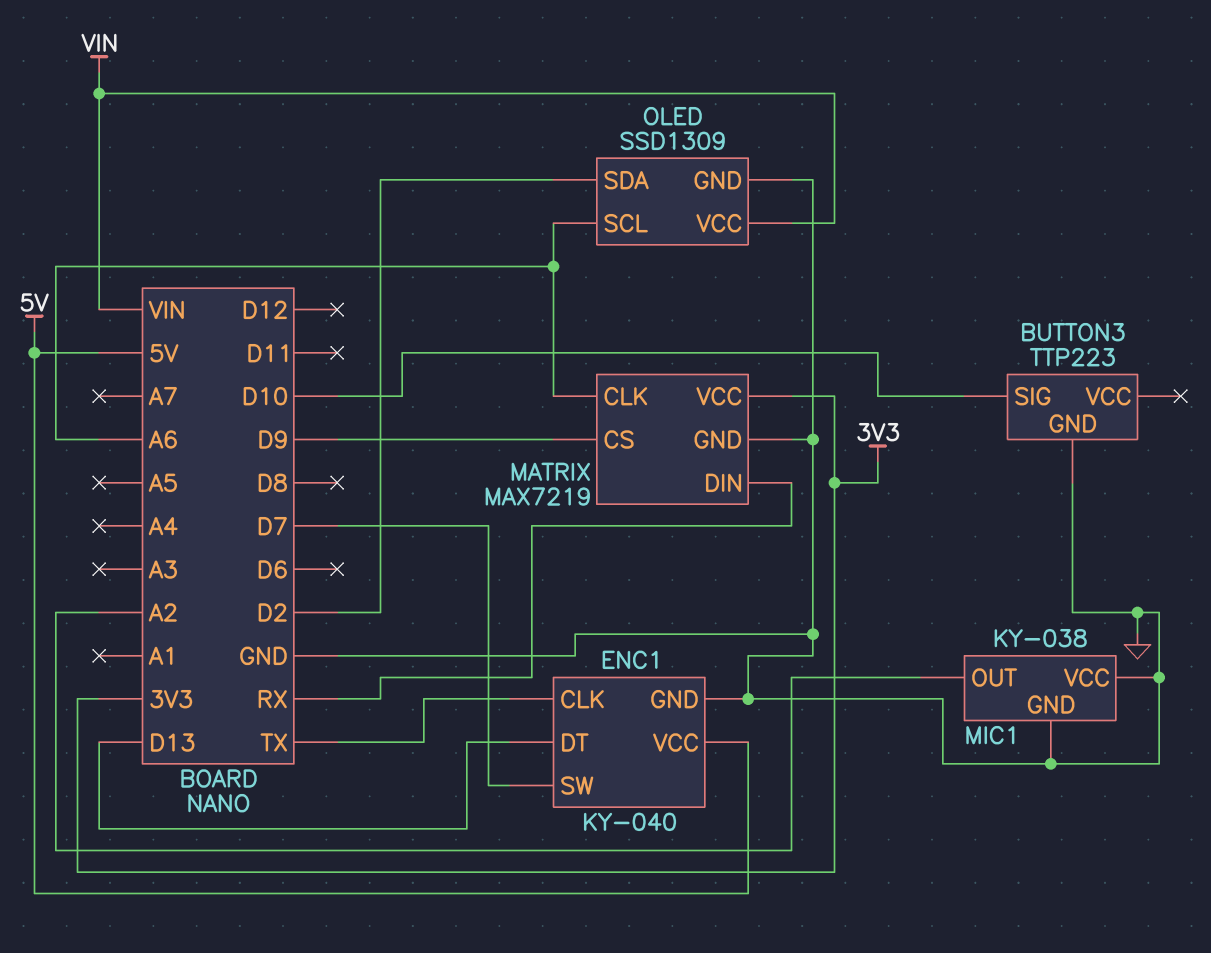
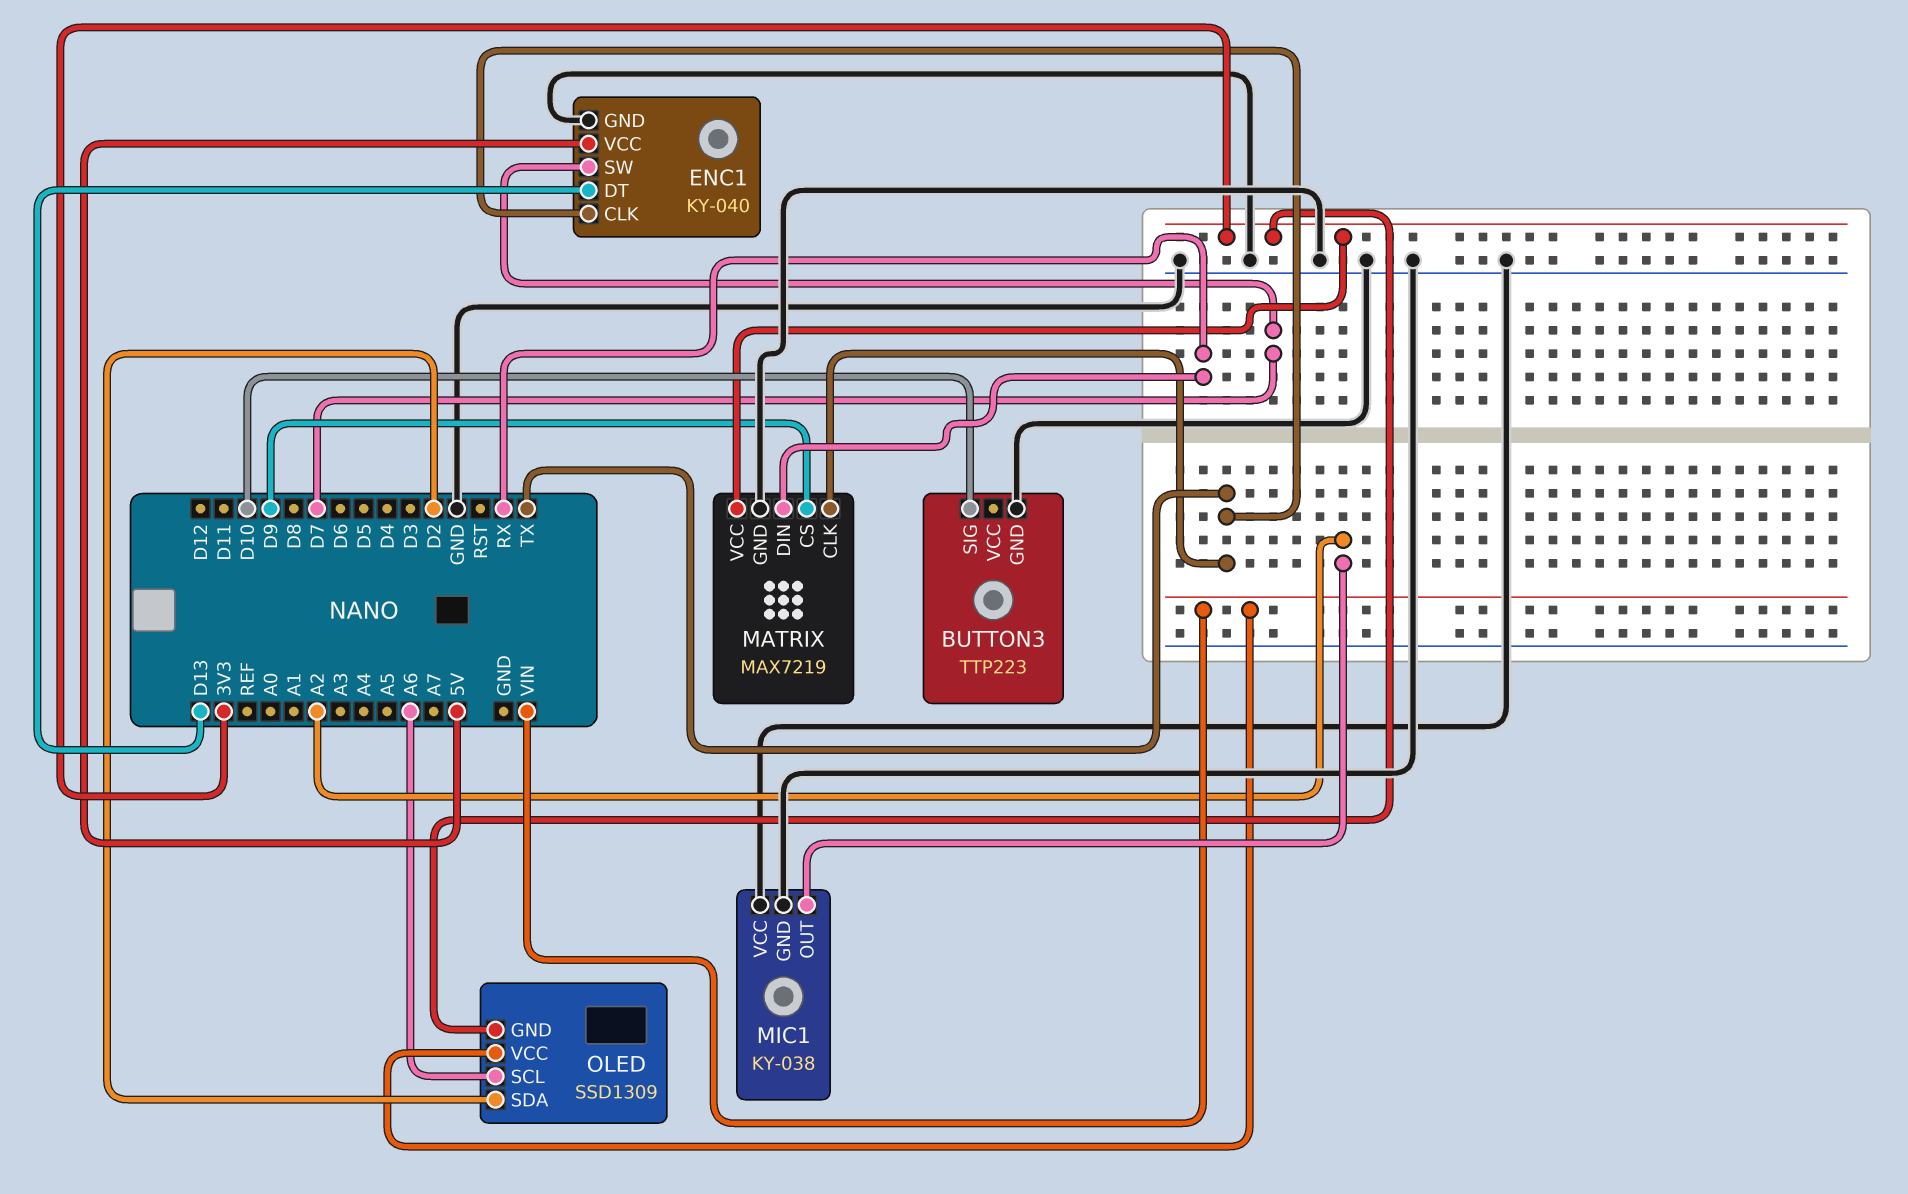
MATRIX pin CLK: A6 -> TX
OLED pin GND: GND -> 3V3

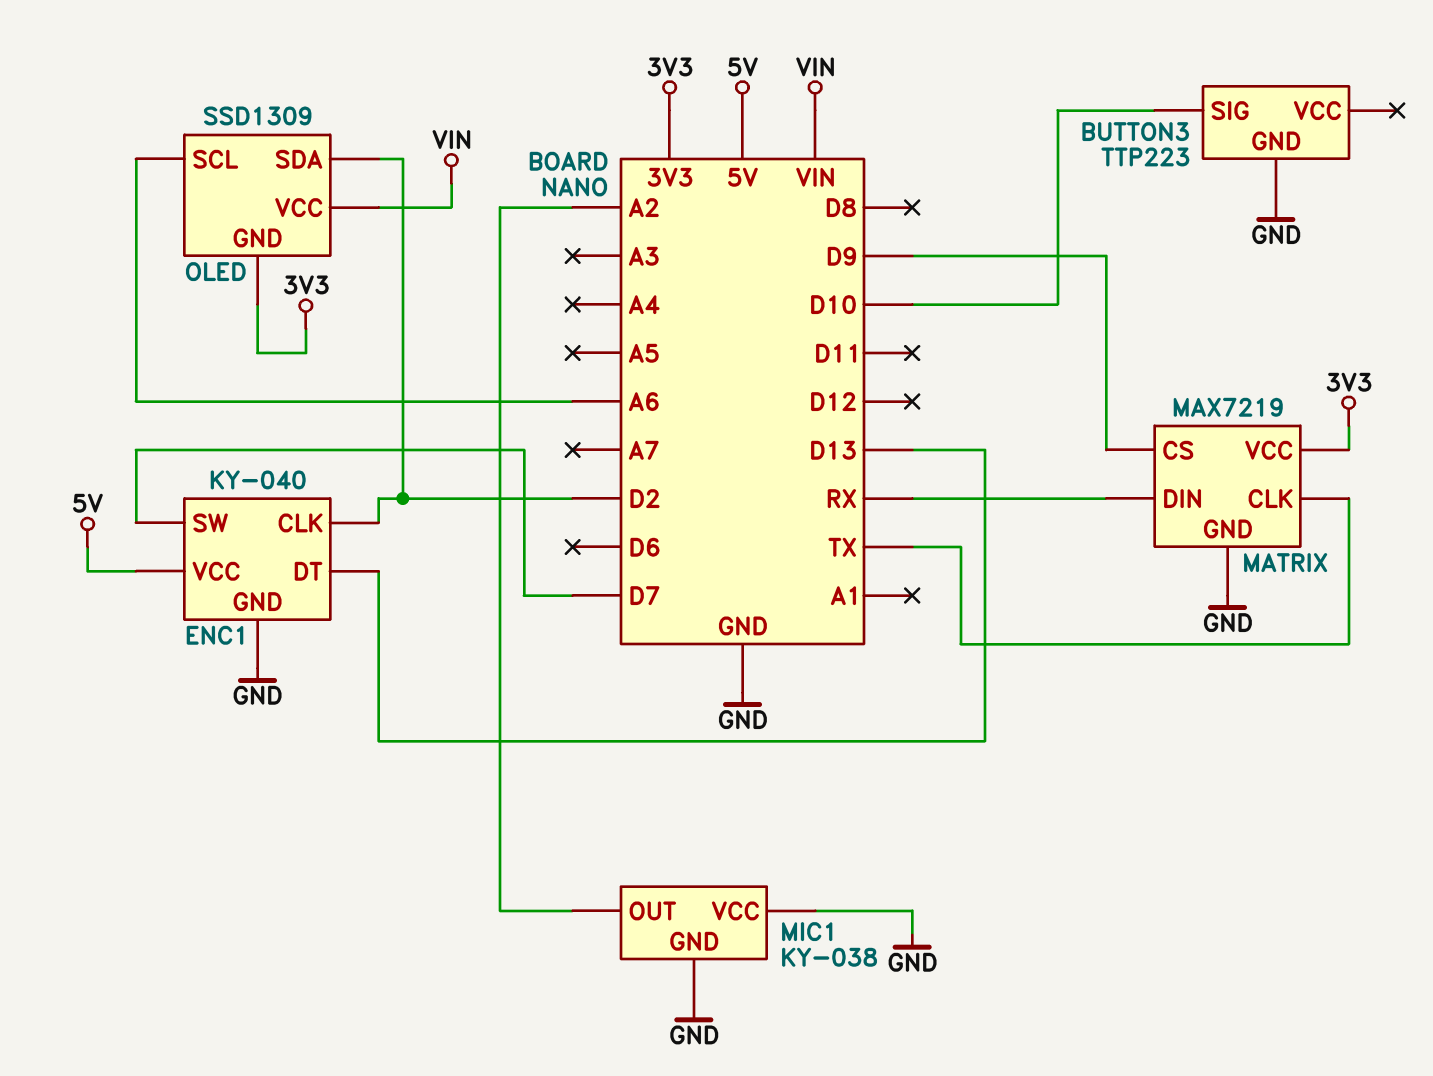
ENC1 pin CLK: TX -> D2

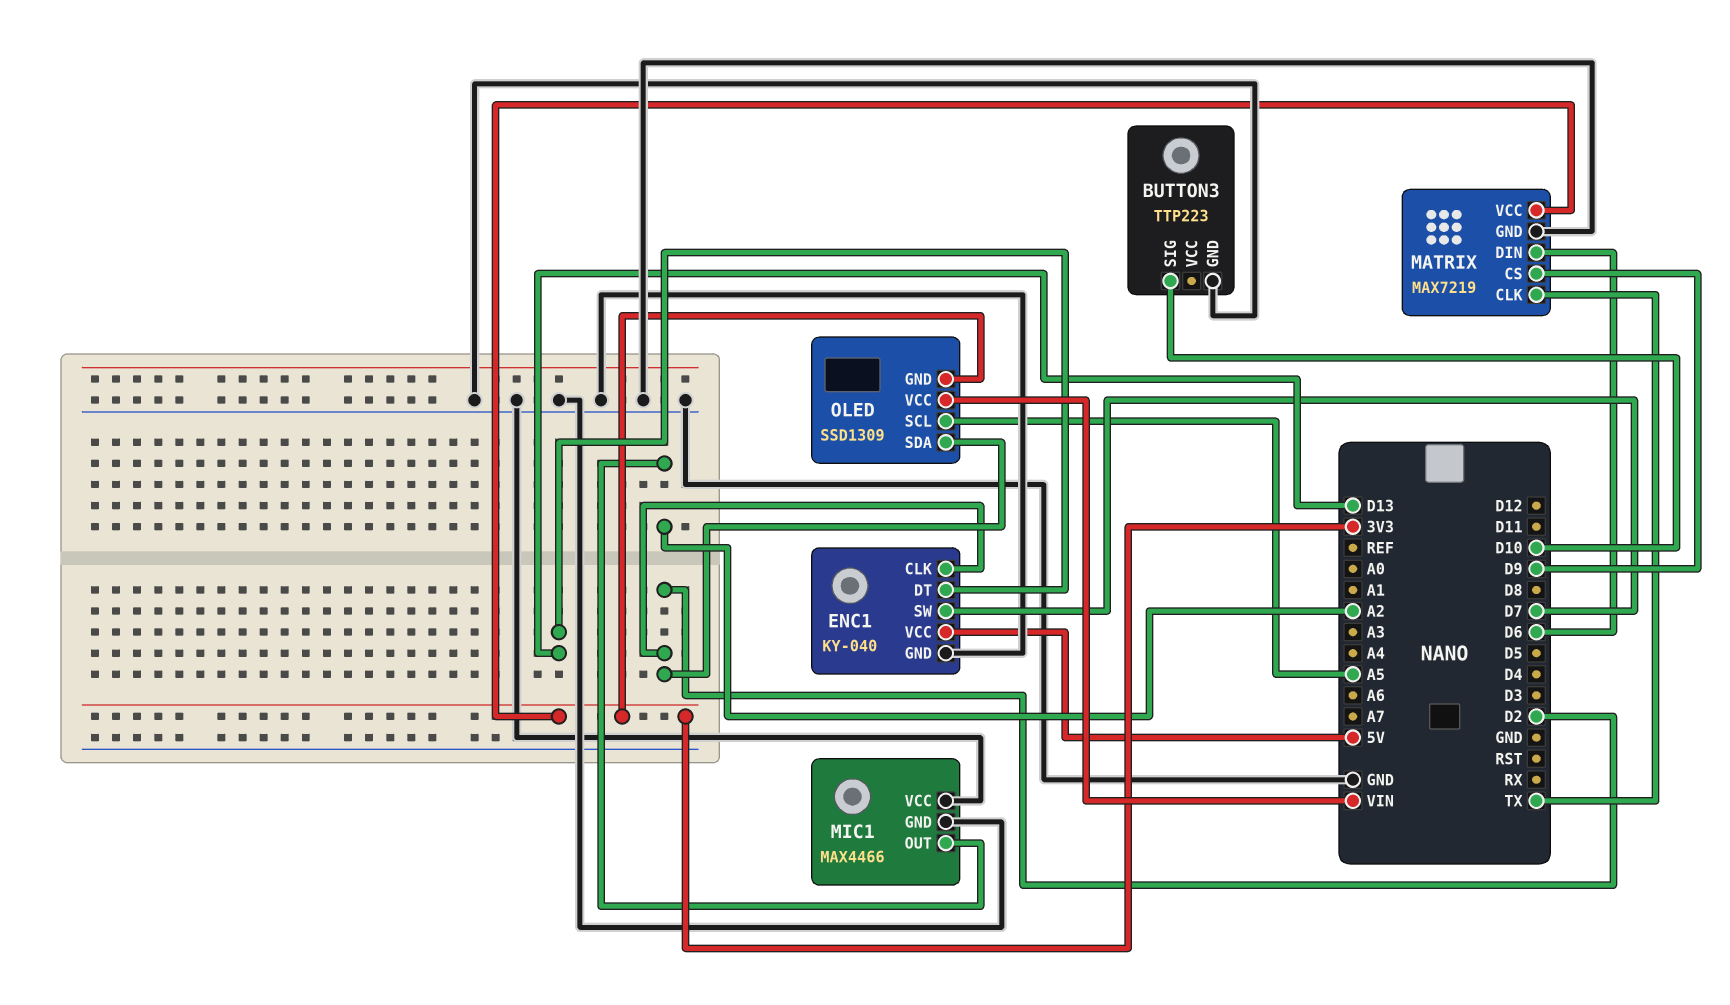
MATRIX pin DIN: RX -> D6
MIC1: KY-038 -> MAX4466
OLED pin SCL: A6 -> A5

